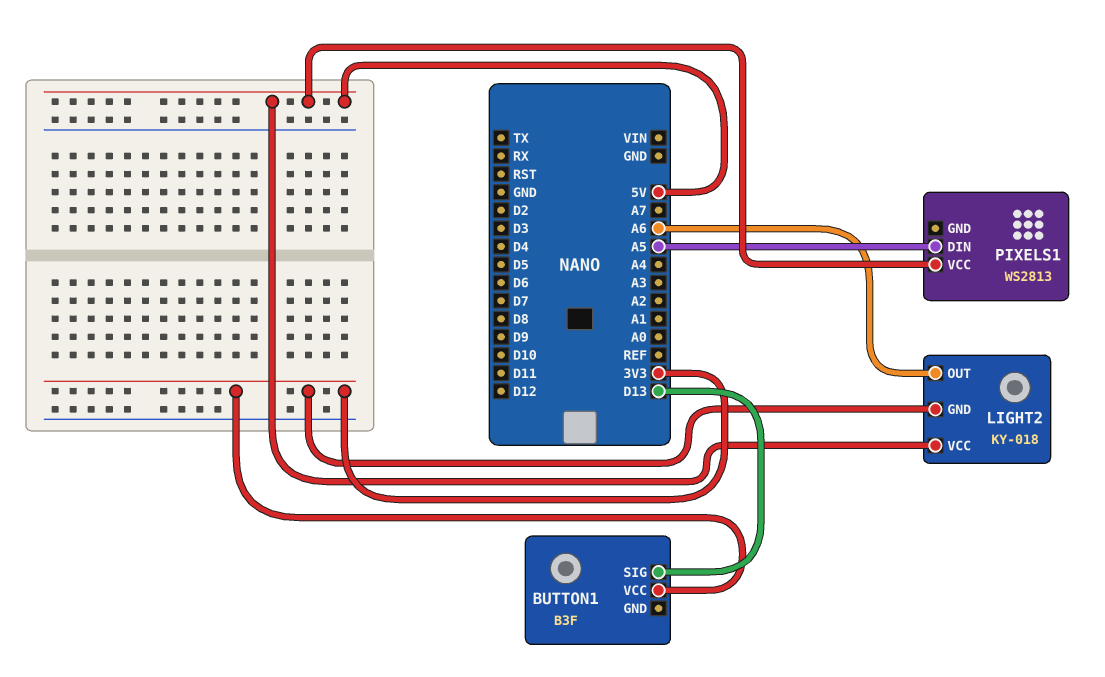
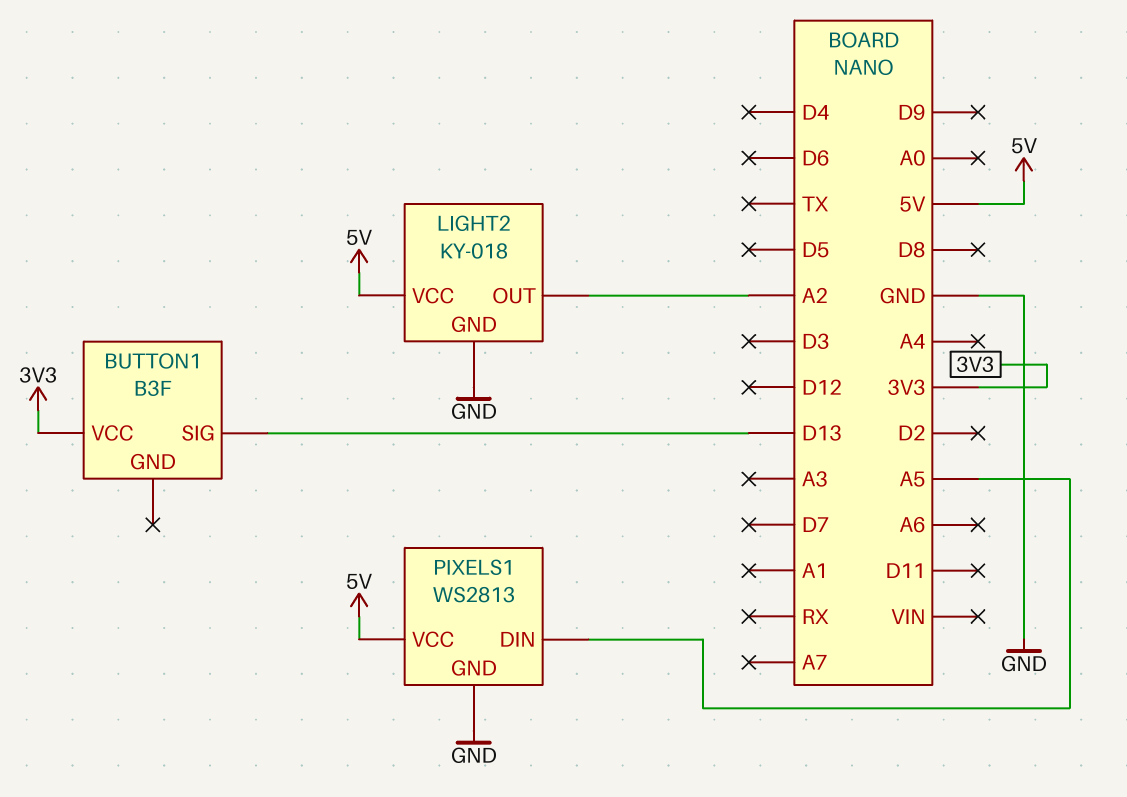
LIGHT2 pin GND: 3V3 -> GND
LIGHT2 pin OUT: A6 -> A2
PIXELS1 pin GND: none -> GND

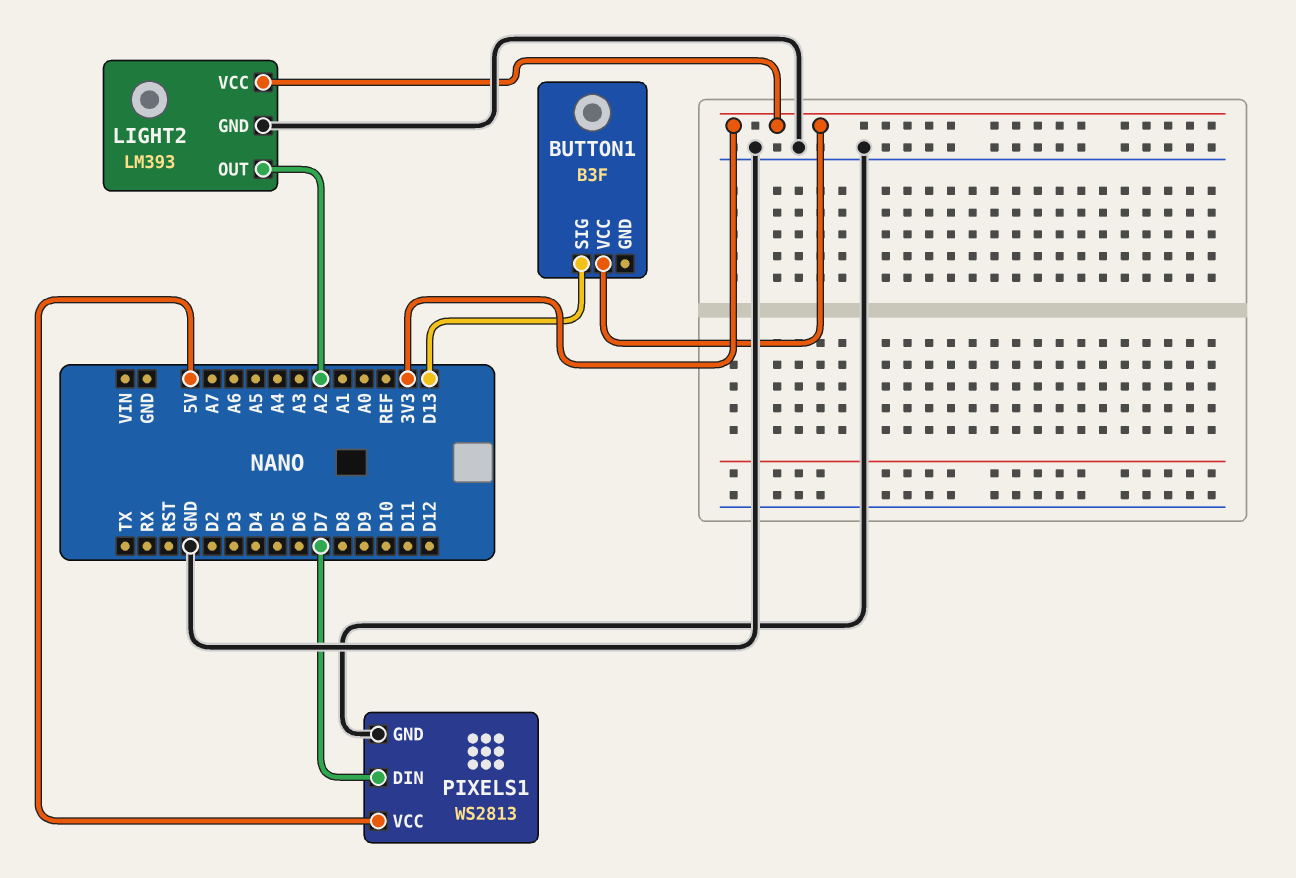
LIGHT2: KY-018 -> LM393
LIGHT2 pin VCC: 5V -> 3V3
PIXELS1 pin DIN: A5 -> D7

